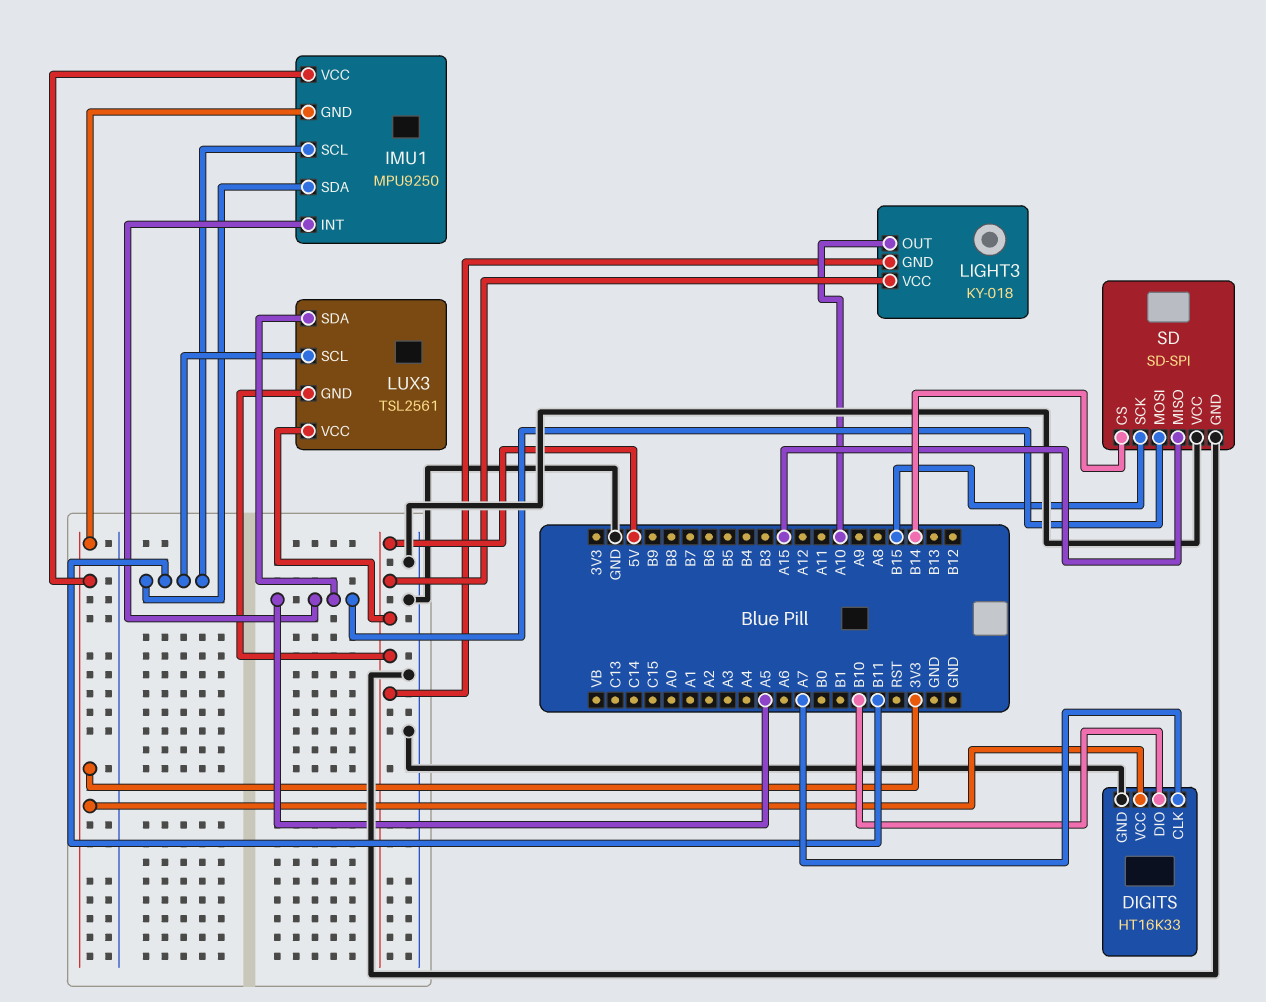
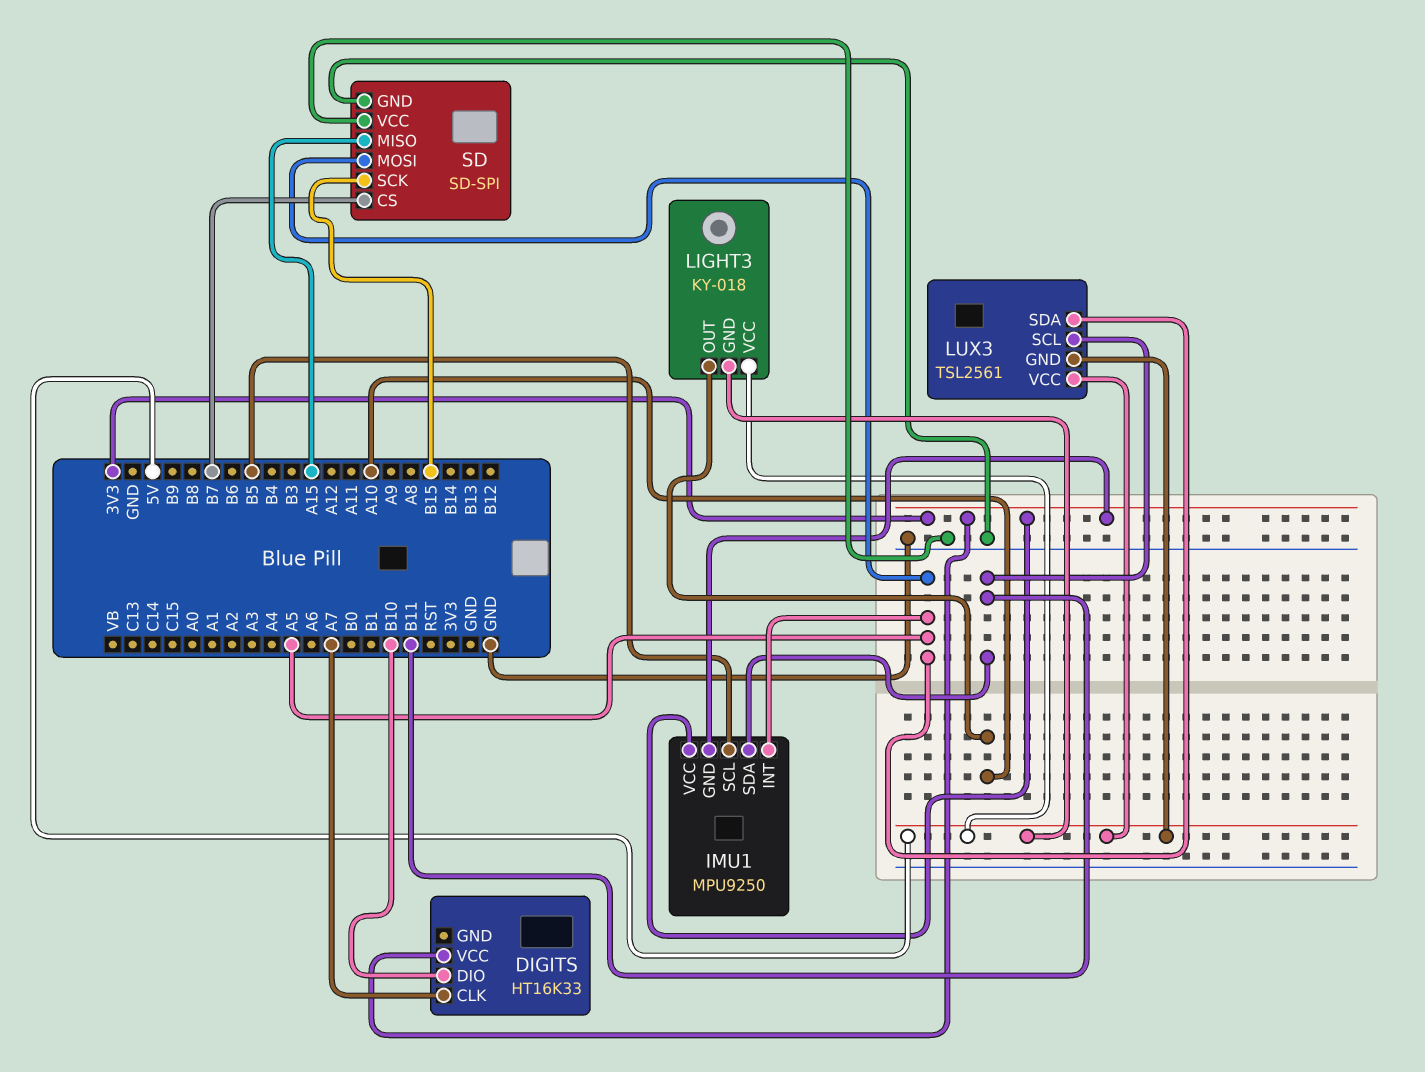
DIGITS pin GND: GND -> none
IMU1 pin SCL: B11 -> B5
SD pin CS: B14 -> B7

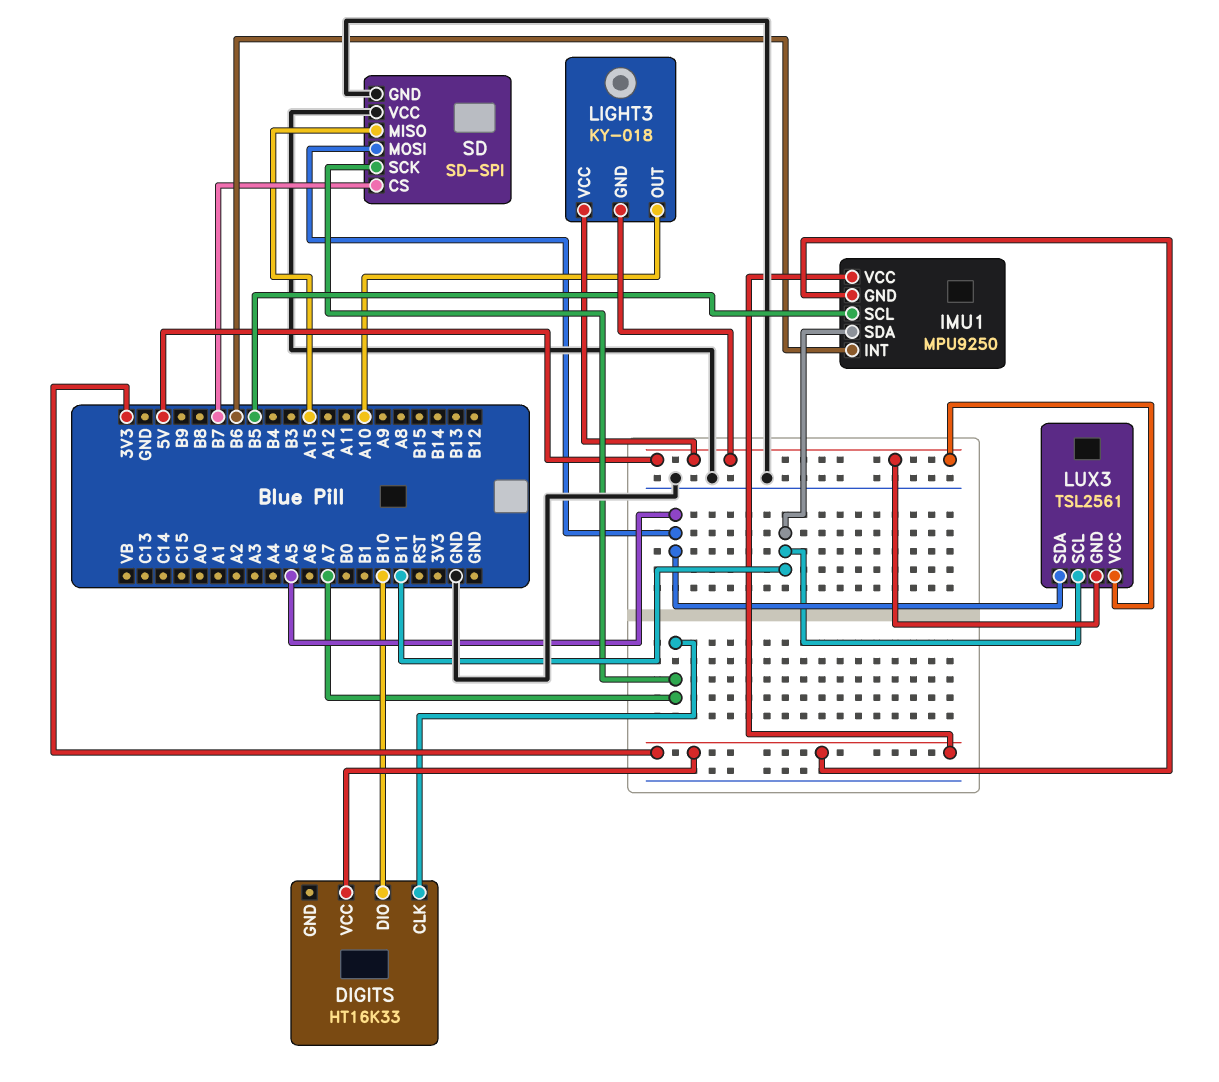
IMU1 pin INT: A5 -> B6
SD pin SCK: B15 -> A7

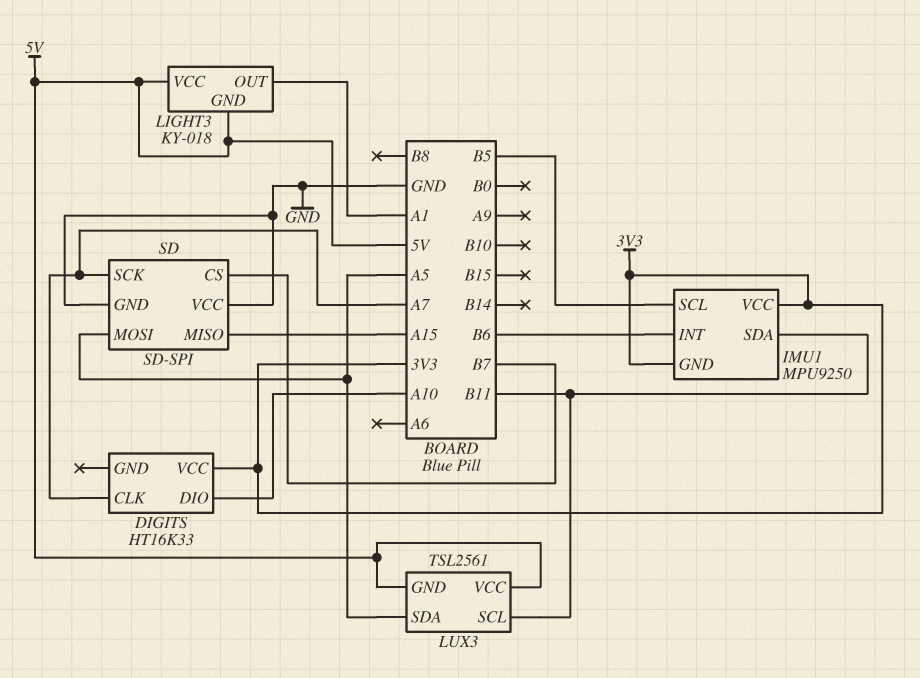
DIGITS pin DIO: B10 -> A10
LIGHT3 pin OUT: A10 -> A1

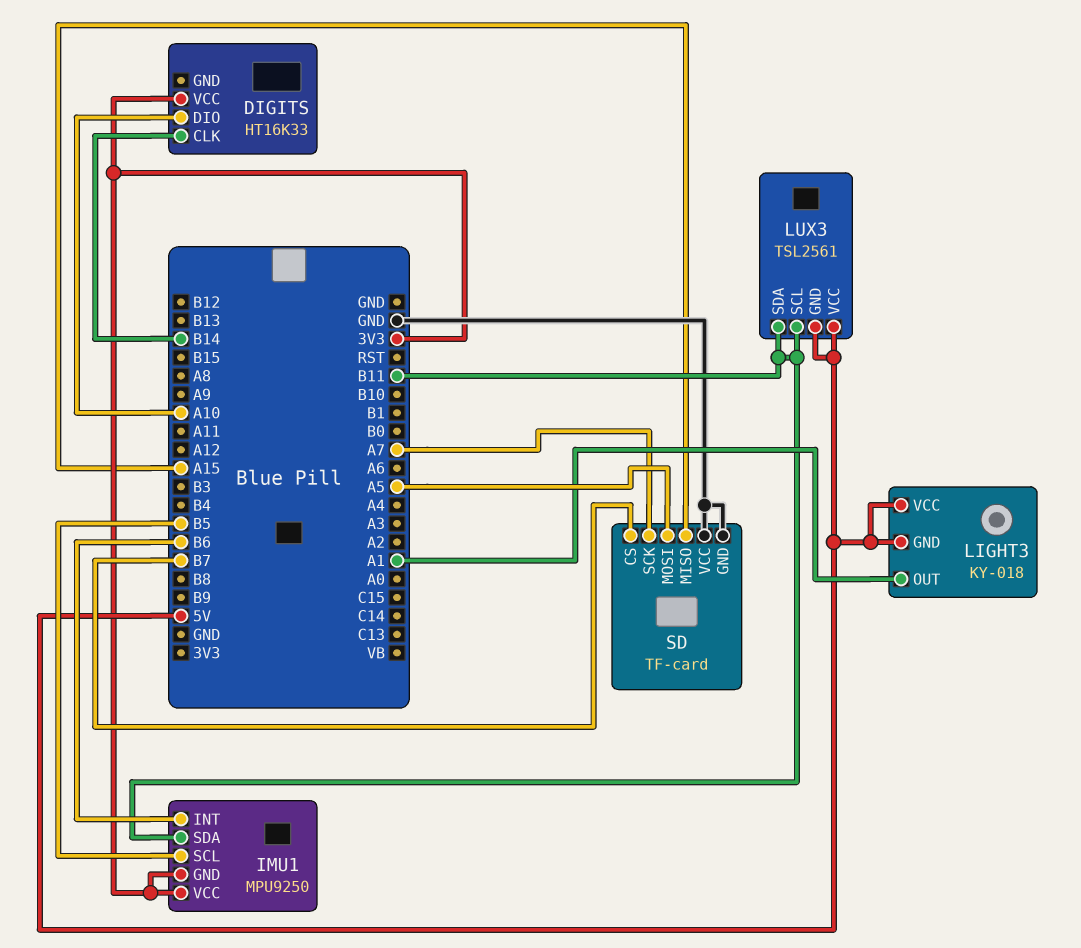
DIGITS pin CLK: A7 -> B14
LUX3 pin SDA: A5 -> B11
SD: SD-SPI -> TF-card

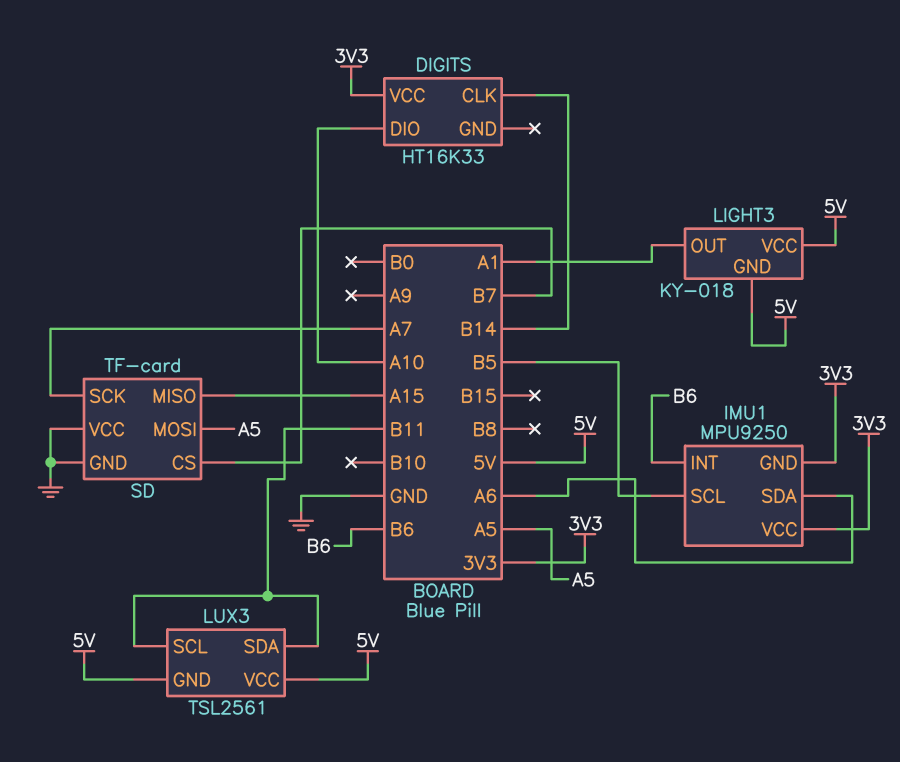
IMU1 pin SDA: B11 -> A6

